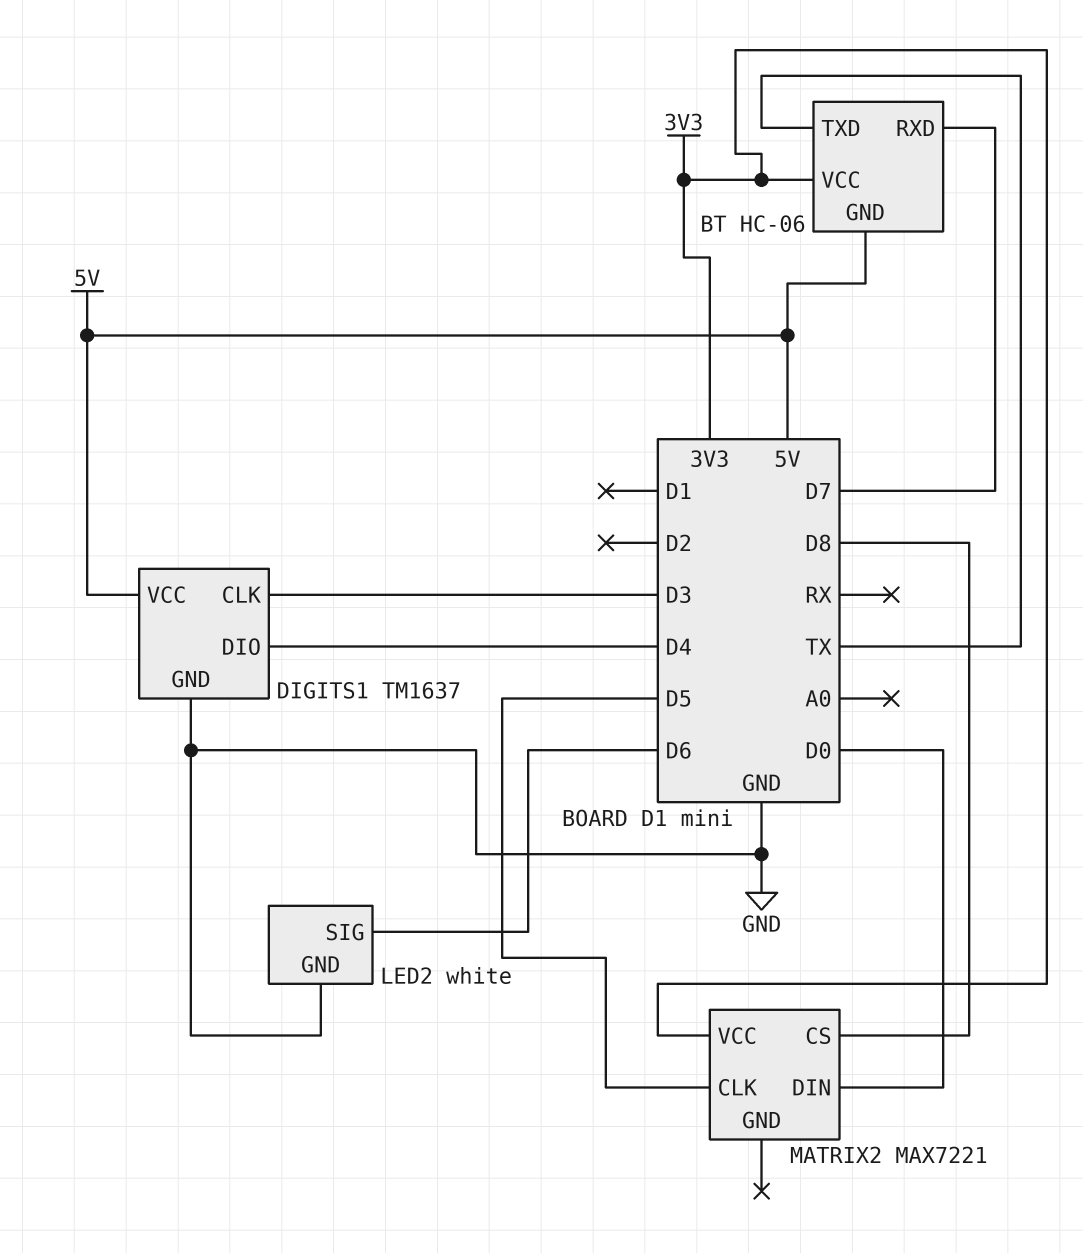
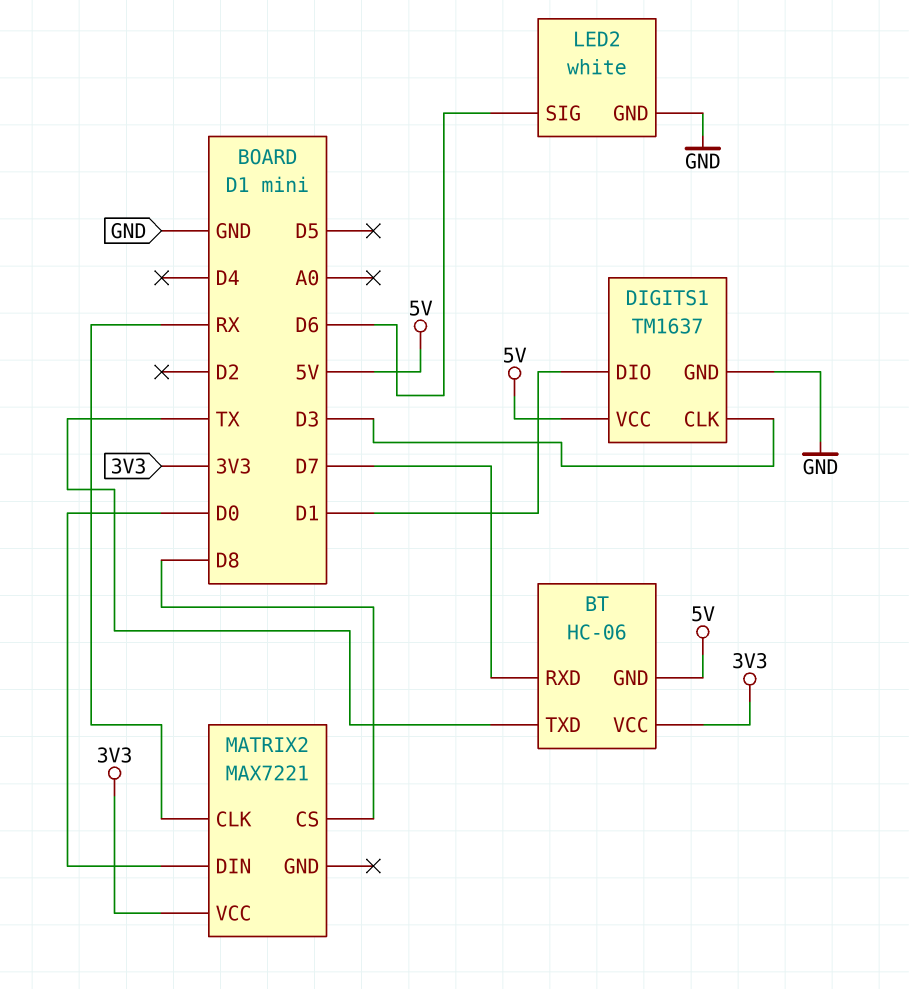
DIGITS1 pin DIO: D4 -> D1
MATRIX2 pin CLK: D5 -> RX

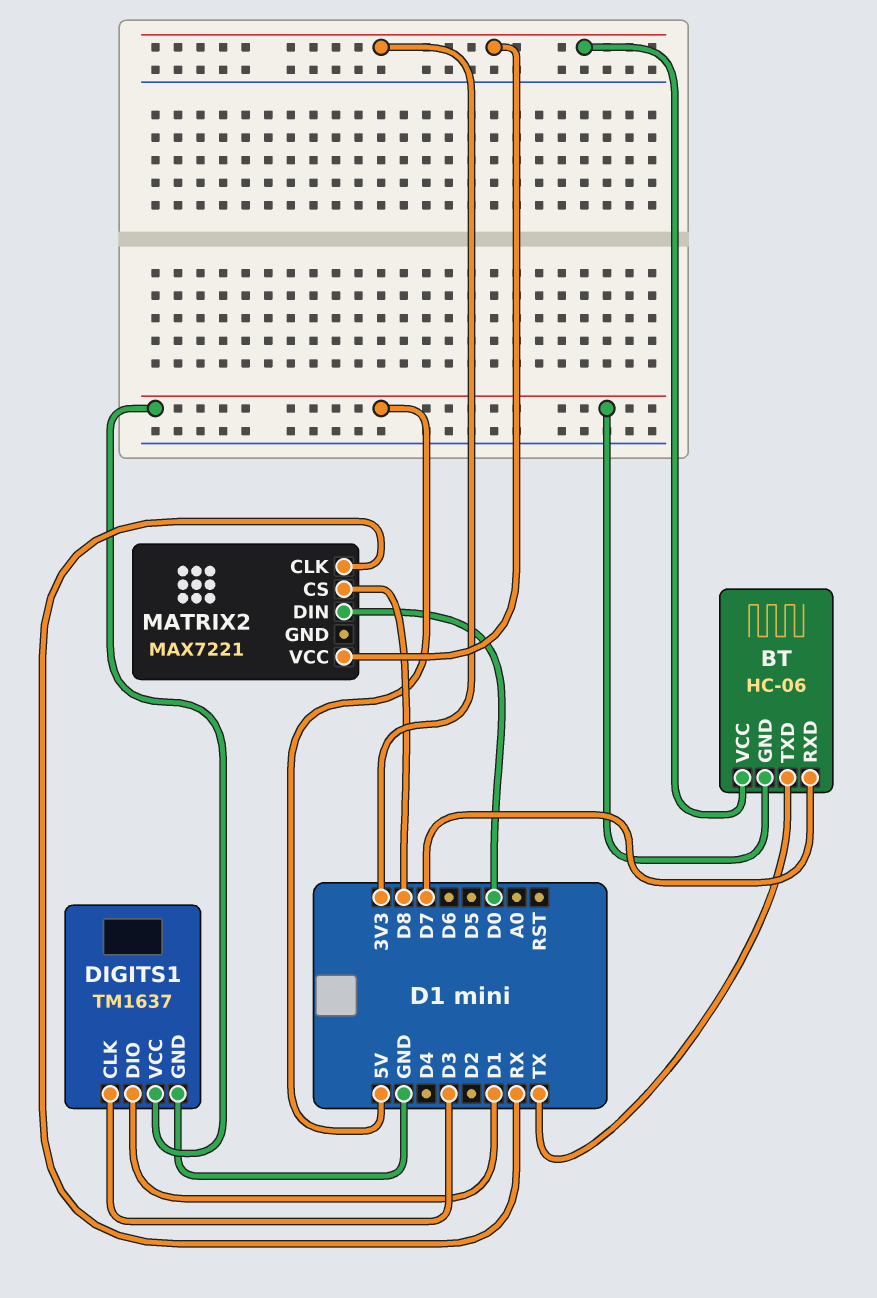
LED2: white -> none
LED2 pin GND: GND -> none
LED2 pin SIG: D6 -> none

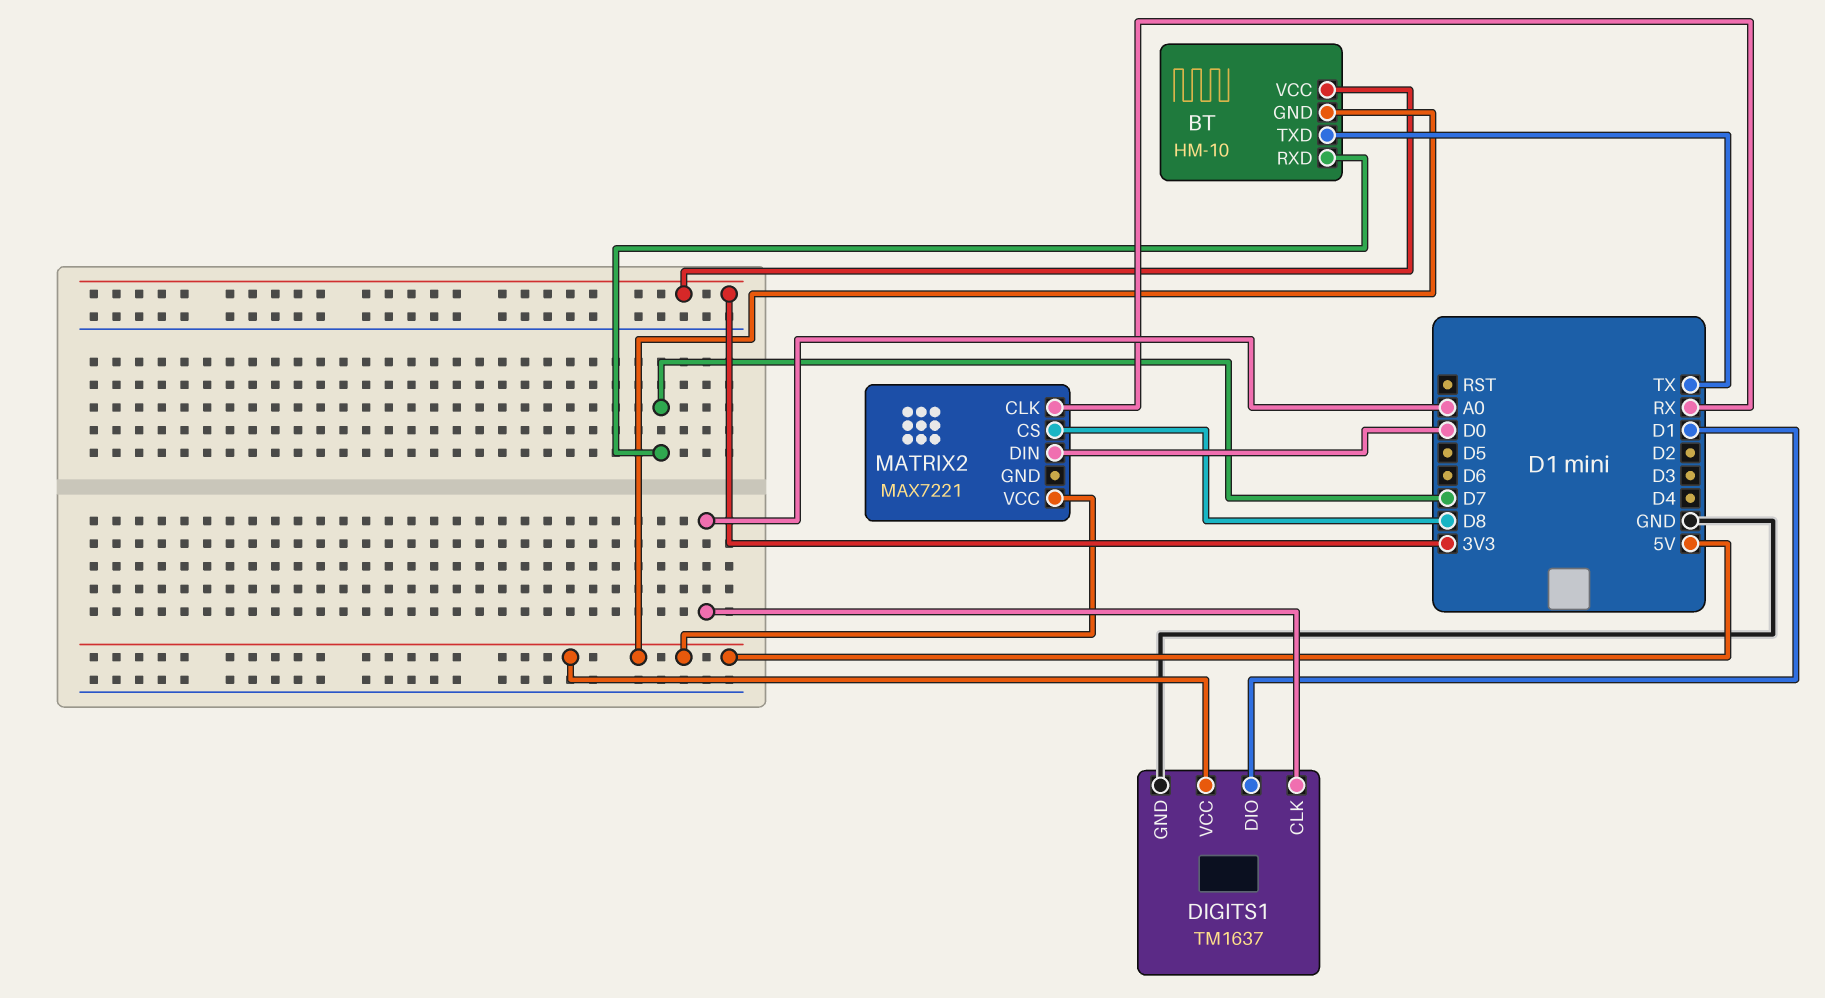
BT: HC-06 -> HM-10
DIGITS1 pin CLK: D3 -> A0
MATRIX2 pin VCC: 3V3 -> 5V

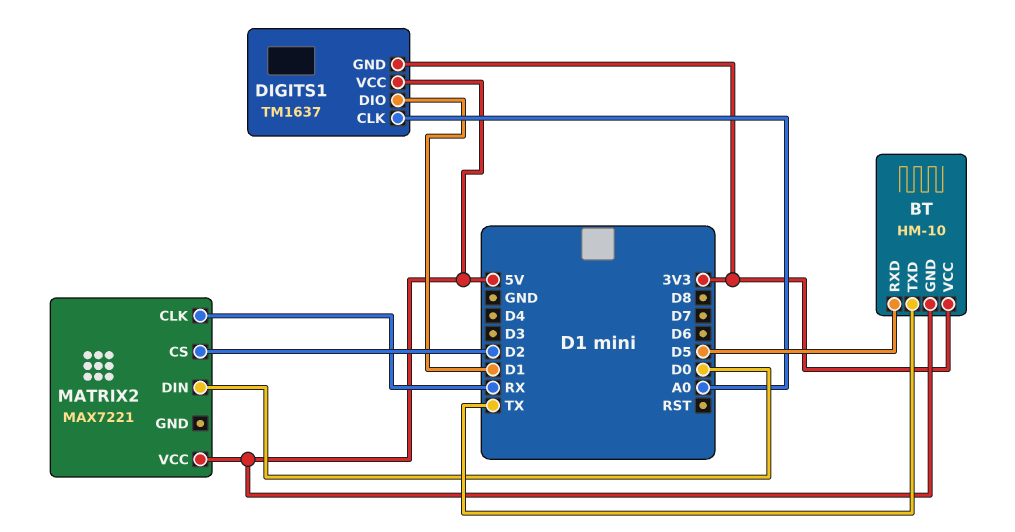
BT pin RXD: D7 -> D5
DIGITS1 pin GND: GND -> 3V3
MATRIX2 pin CS: D8 -> D2

